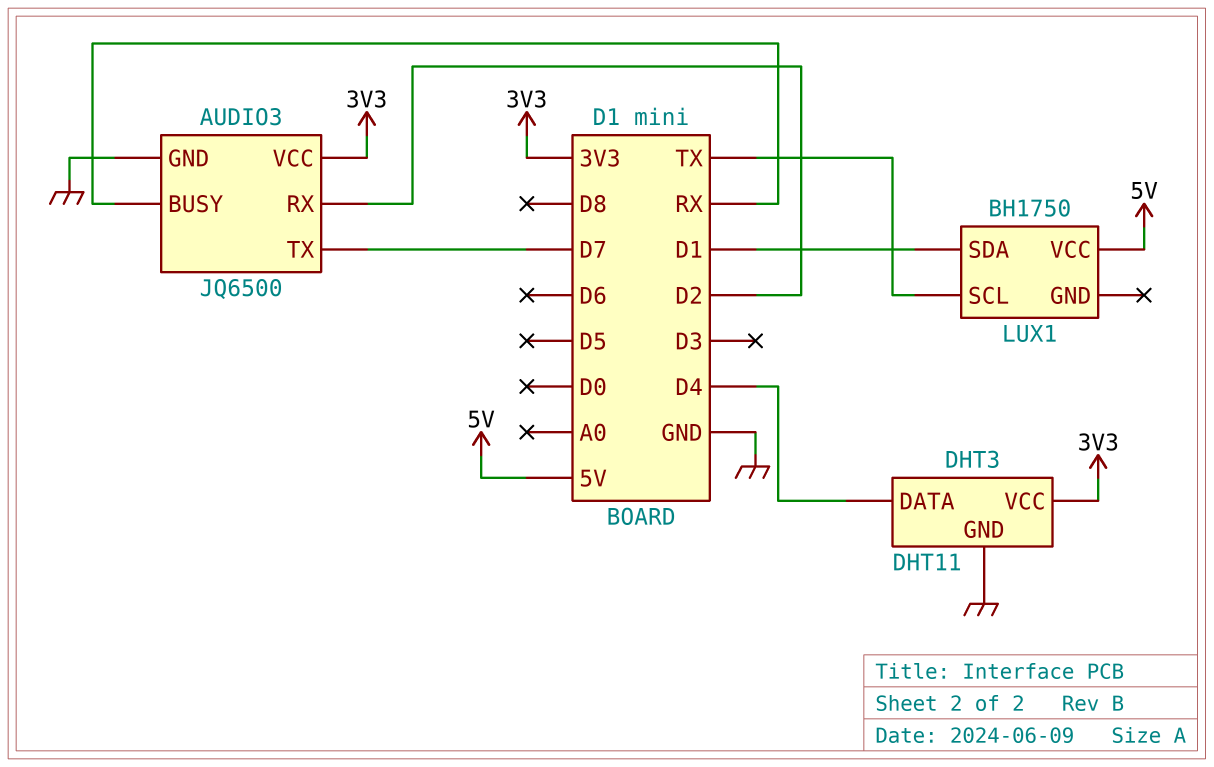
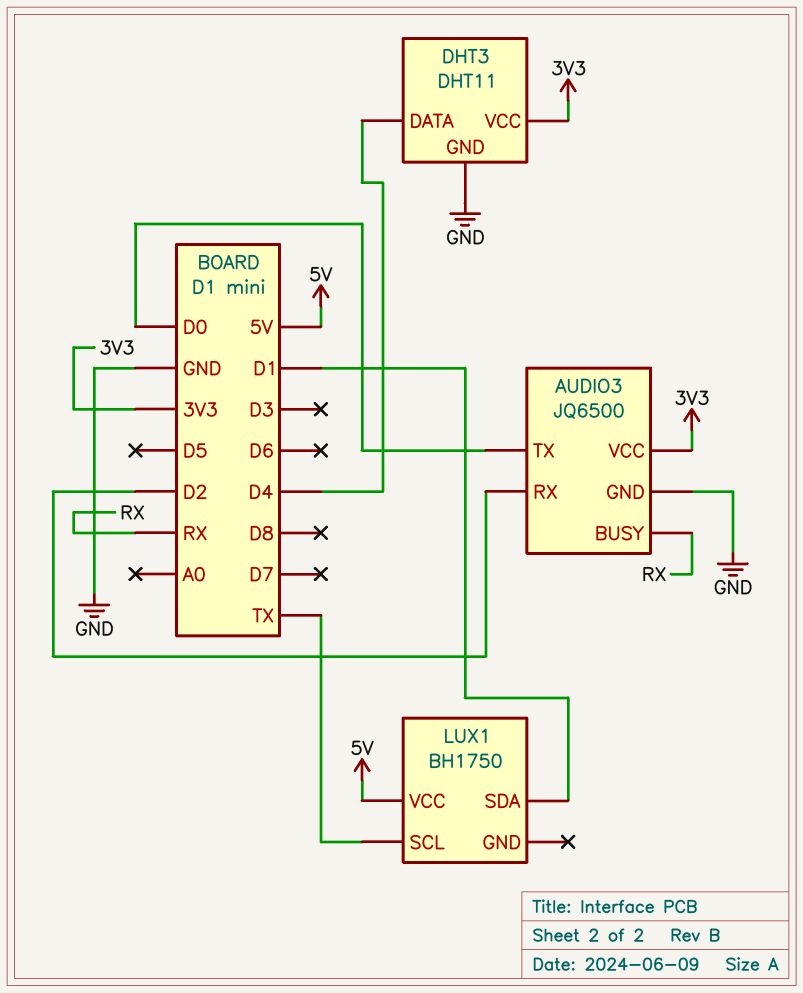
AUDIO3 pin TX: D7 -> D0

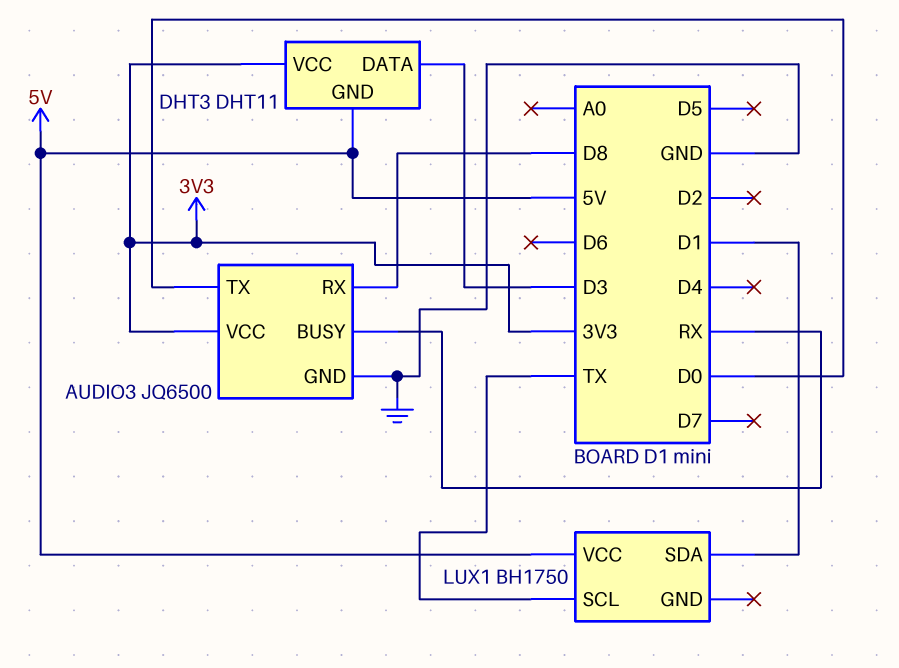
AUDIO3 pin RX: D2 -> D8
DHT3 pin DATA: D4 -> D3
DHT3 pin GND: GND -> 5V

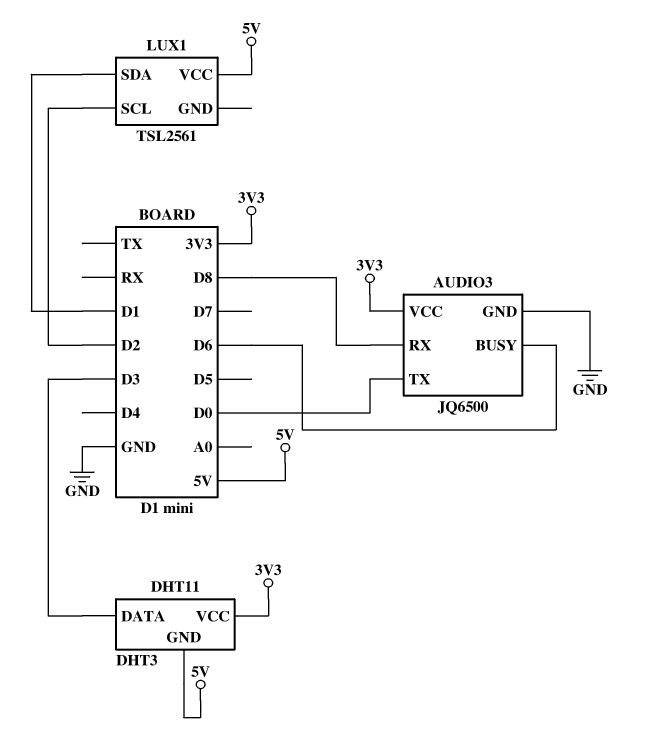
AUDIO3 pin BUSY: RX -> D6
LUX1: BH1750 -> TSL2561
LUX1 pin SCL: TX -> D2

